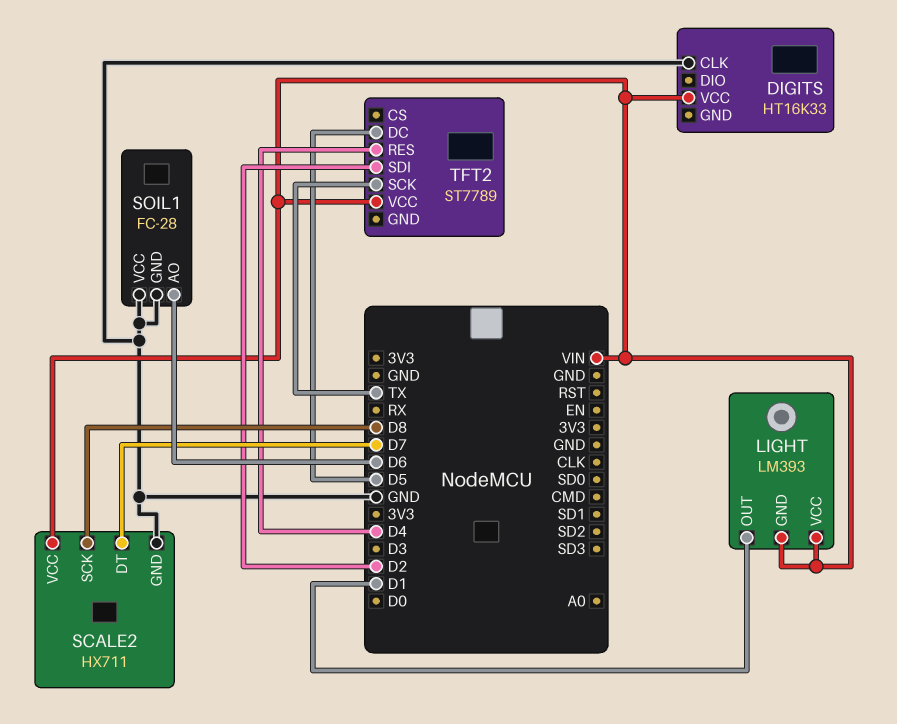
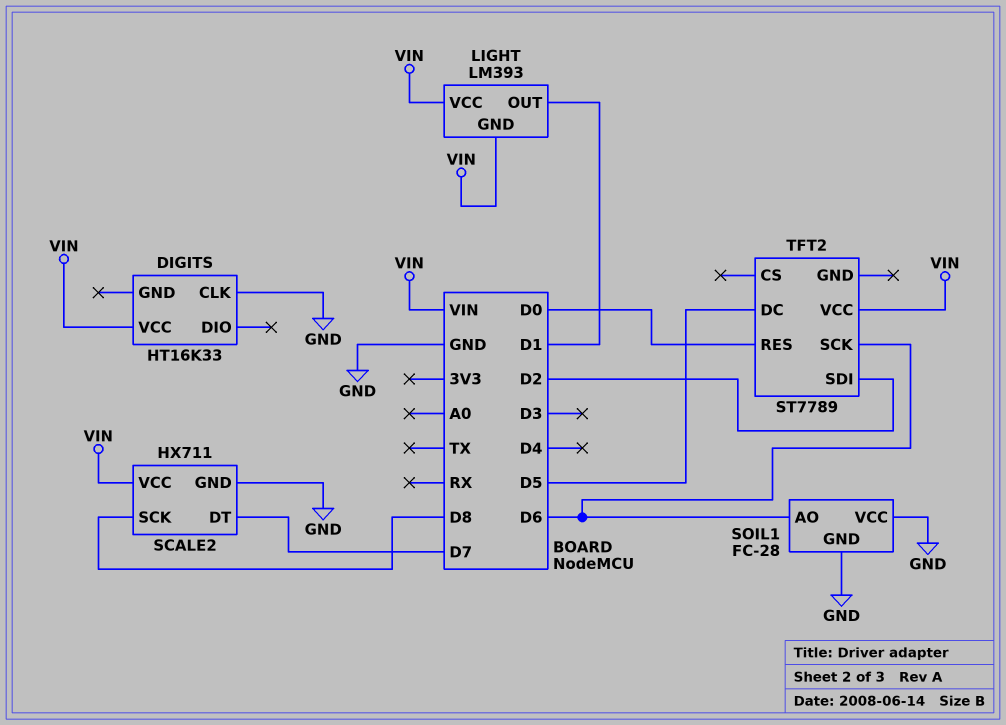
TFT2 pin RES: D4 -> D0
TFT2 pin SCK: TX -> D6

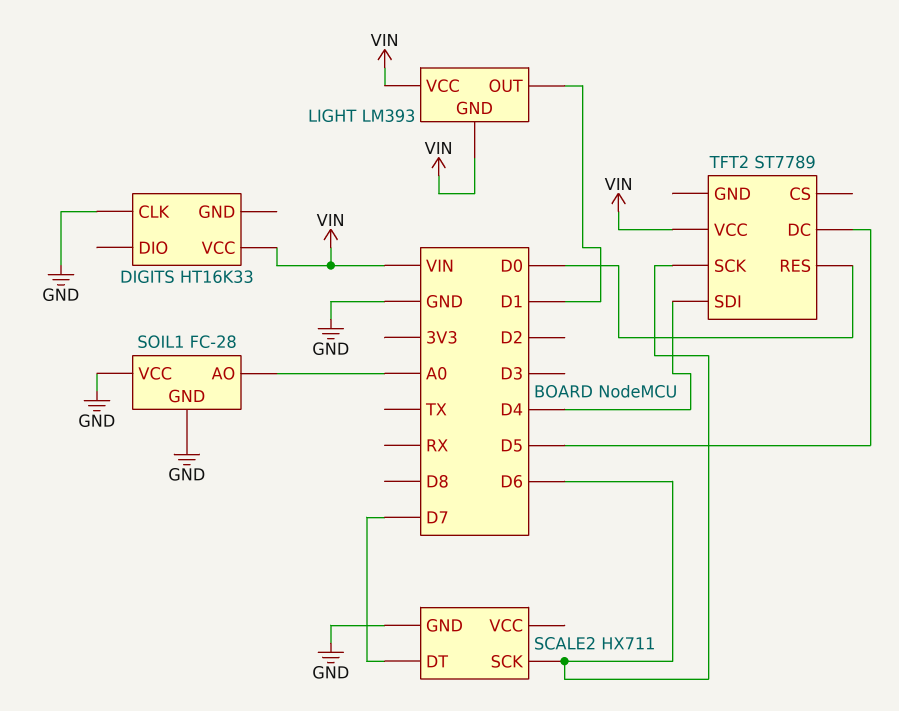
SCALE2 pin SCK: D8 -> D6
SCALE2 pin VCC: VIN -> none
SOIL1 pin AO: D6 -> A0
TFT2 pin SDI: D2 -> D4

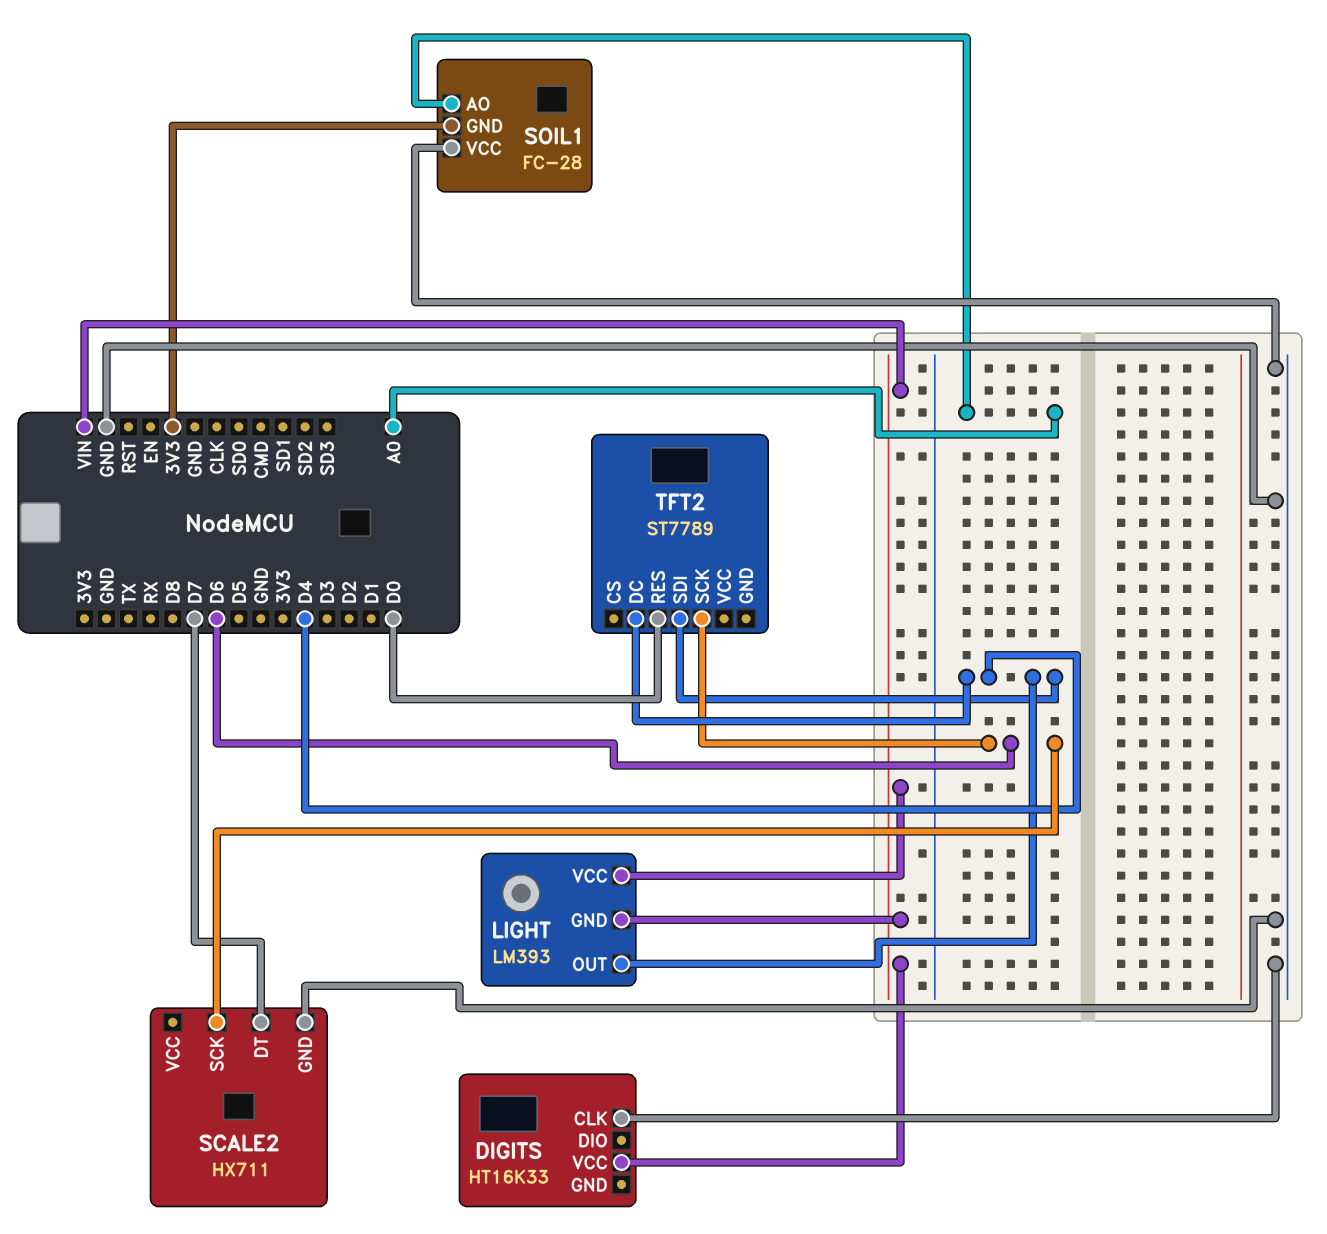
LIGHT pin OUT: D1 -> D4
SOIL1 pin GND: GND -> 3V3
TFT2 pin DC: D5 -> D4
TFT2 pin VCC: VIN -> none

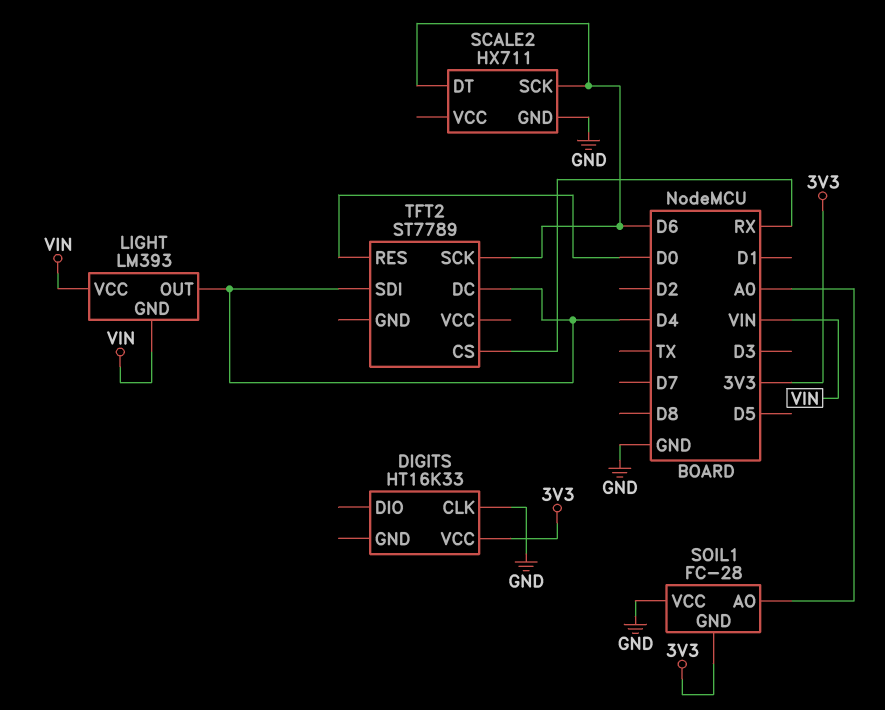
DIGITS pin VCC: VIN -> 3V3
SCALE2 pin DT: D7 -> D6
TFT2 pin CS: none -> RX

